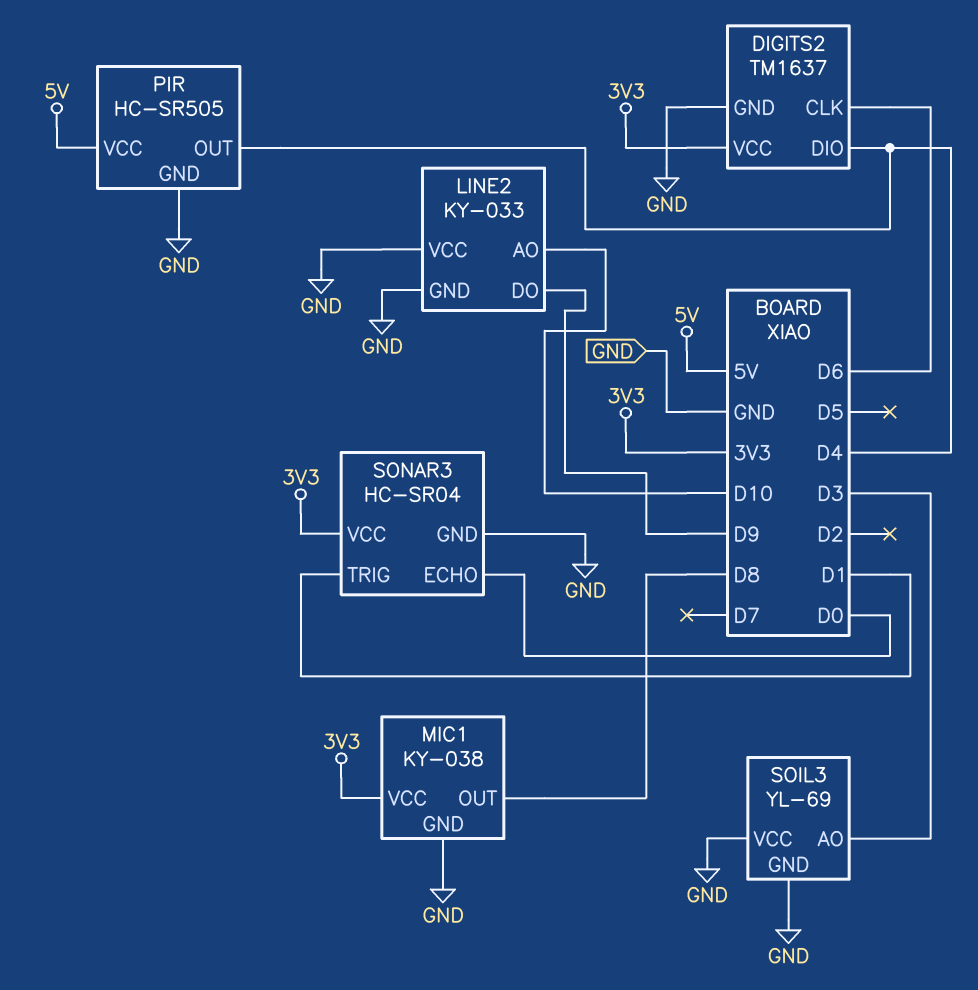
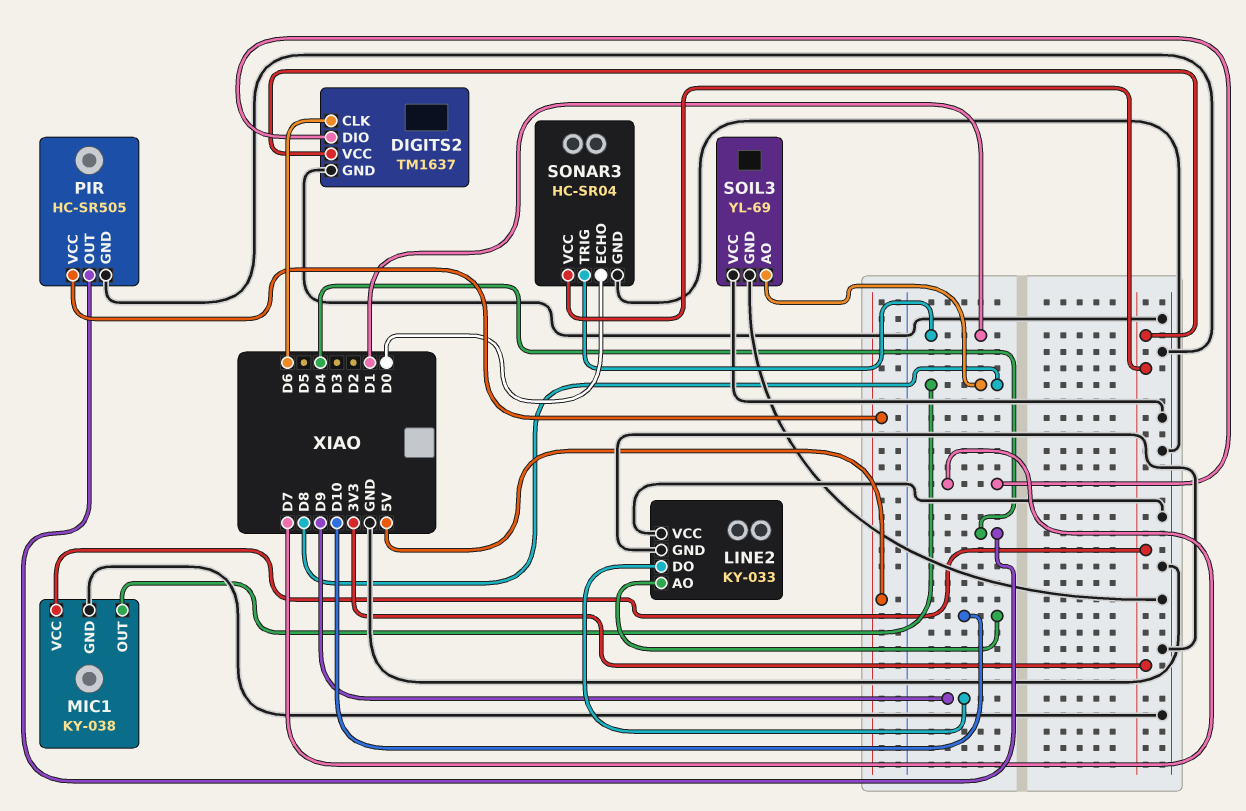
DIGITS2 pin DIO: D4 -> D7
SOIL3 pin AO: D3 -> D8

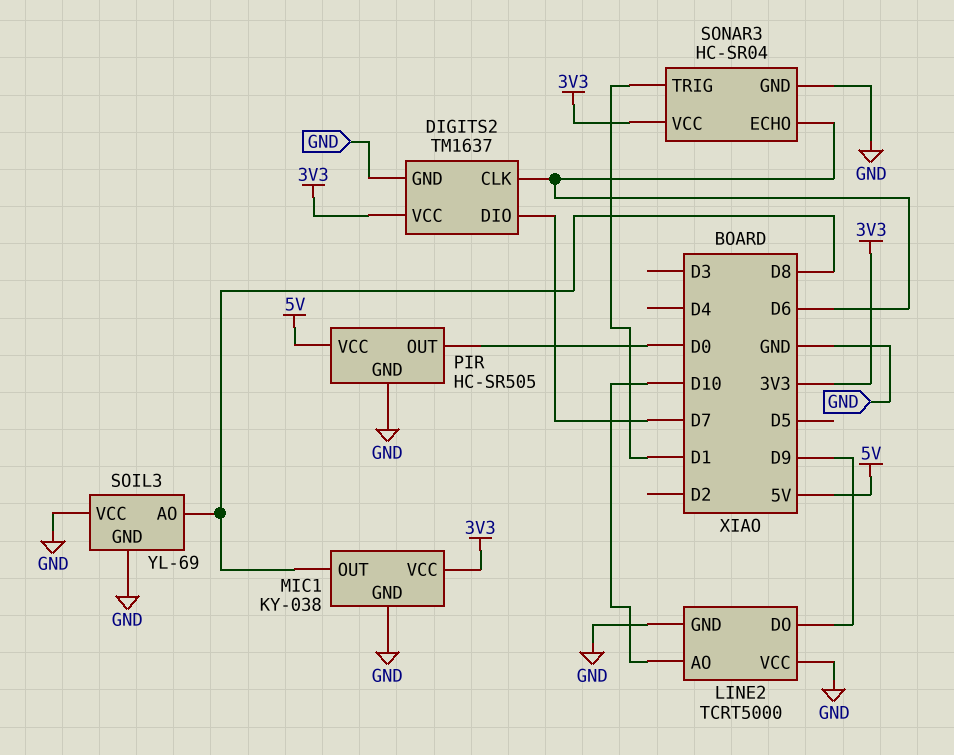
LINE2: KY-033 -> TCRT5000
PIR pin OUT: D4 -> D0
SONAR3 pin ECHO: D0 -> D6

